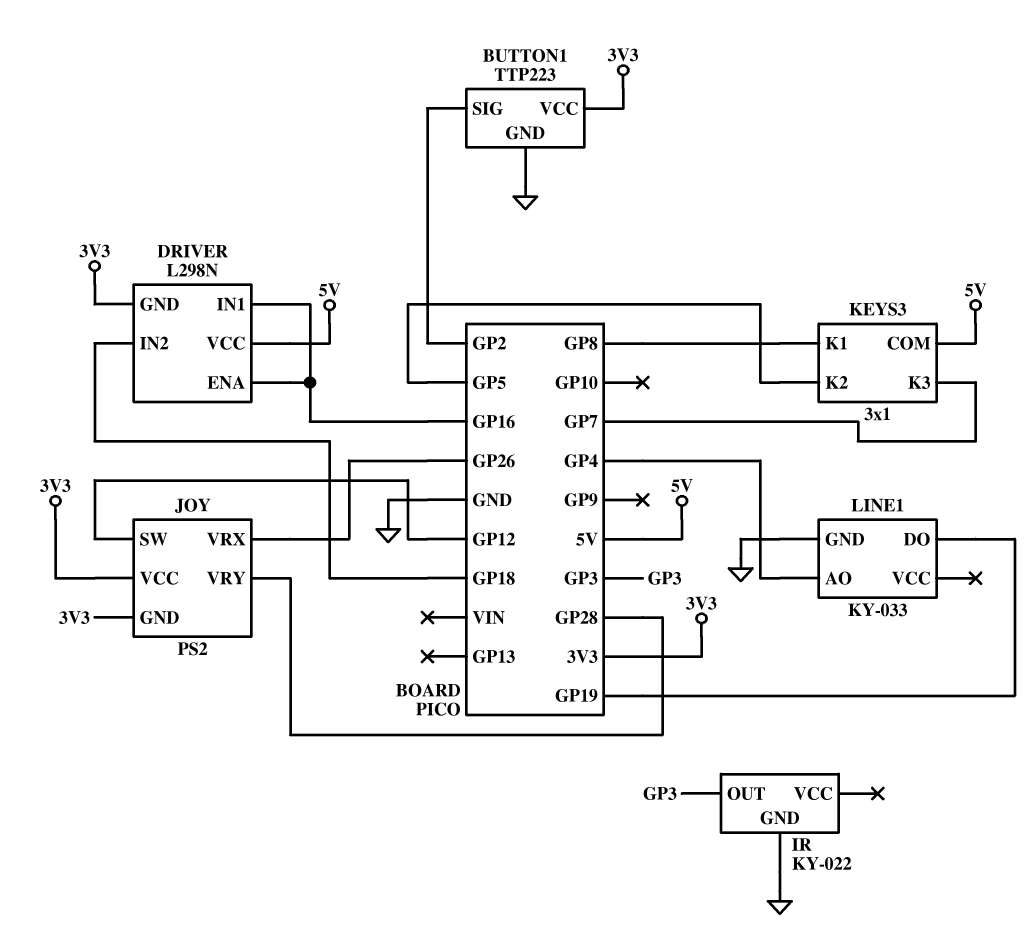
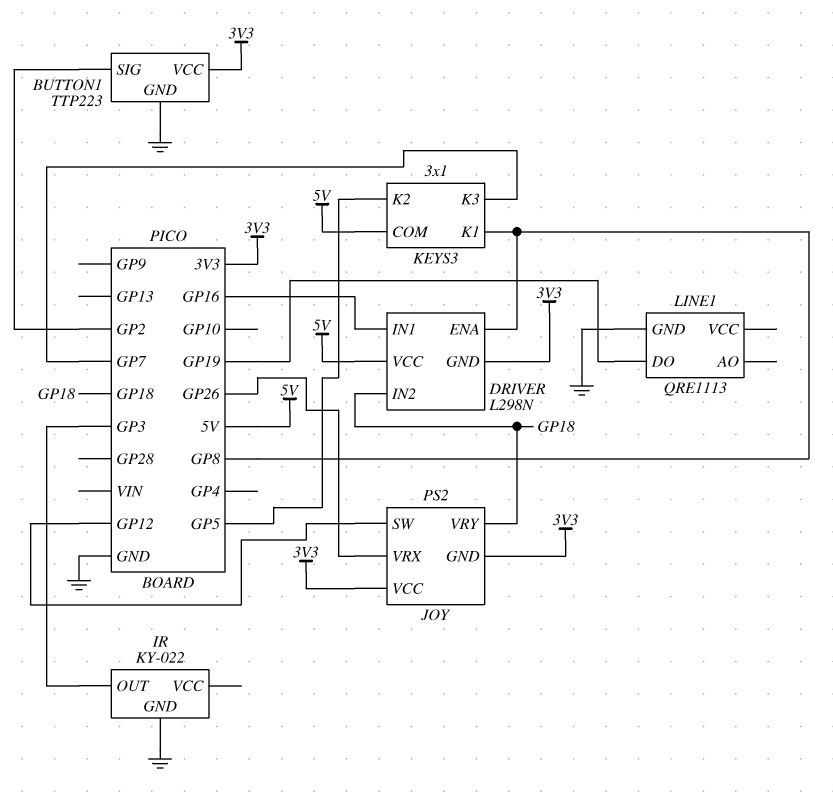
DRIVER pin ENA: GP16 -> GP8
JOY pin VRY: GP28 -> GP18
LINE1: KY-033 -> QRE1113
LINE1 pin AO: GP4 -> none

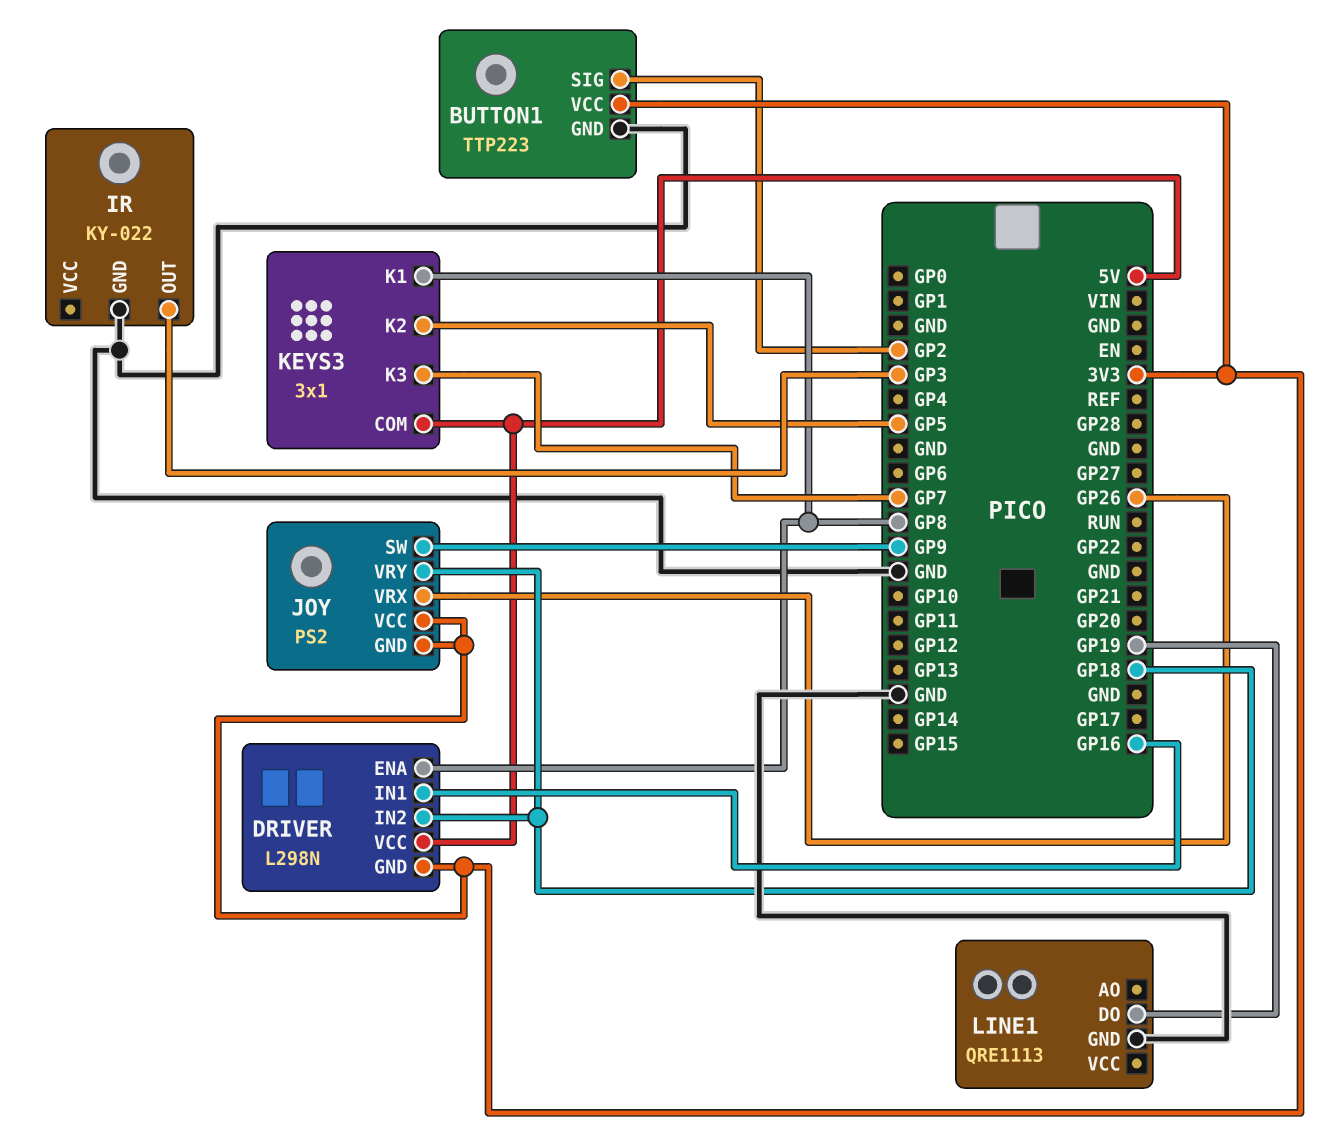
JOY pin SW: GP12 -> GP9

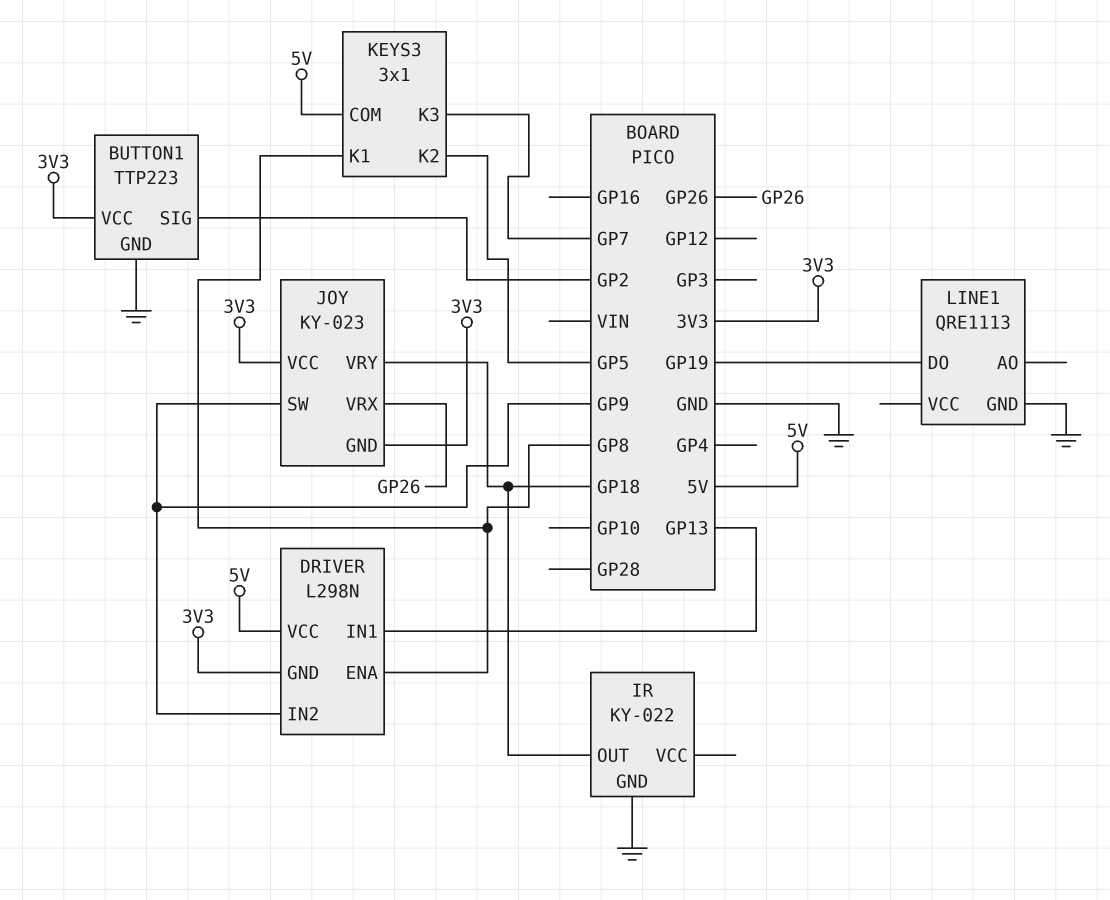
DRIVER pin IN1: GP16 -> GP13
DRIVER pin IN2: GP18 -> GP9
IR pin OUT: GP3 -> GP18
JOY: PS2 -> KY-023

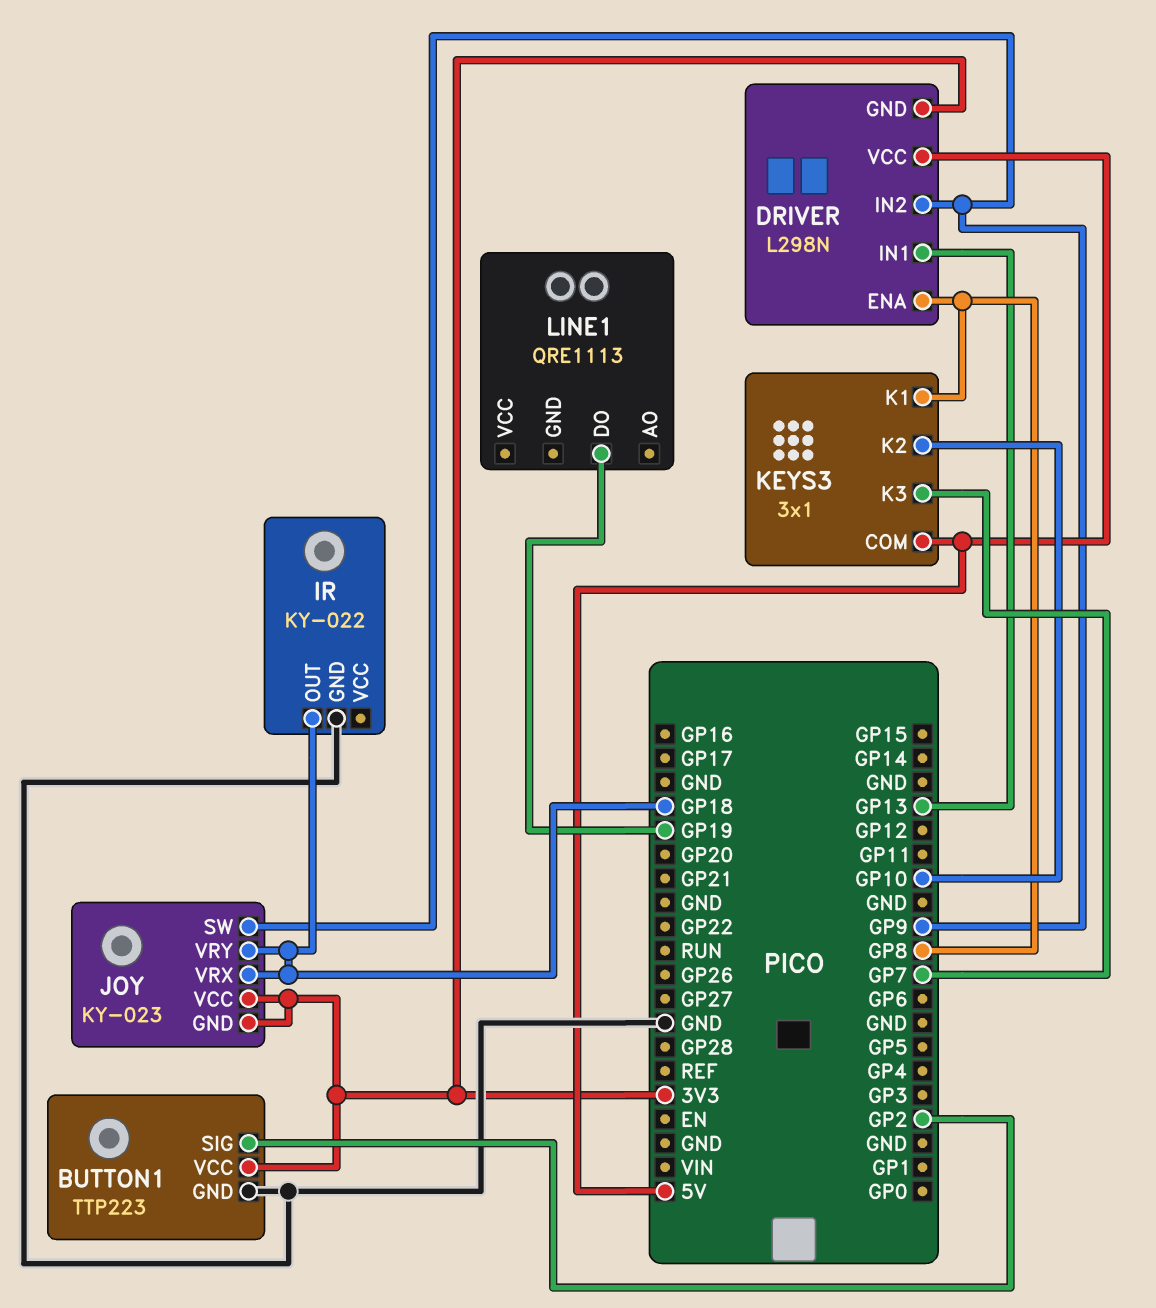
JOY pin VRX: GP26 -> GP18
KEYS3 pin K2: GP5 -> GP10
LINE1 pin GND: GND -> none

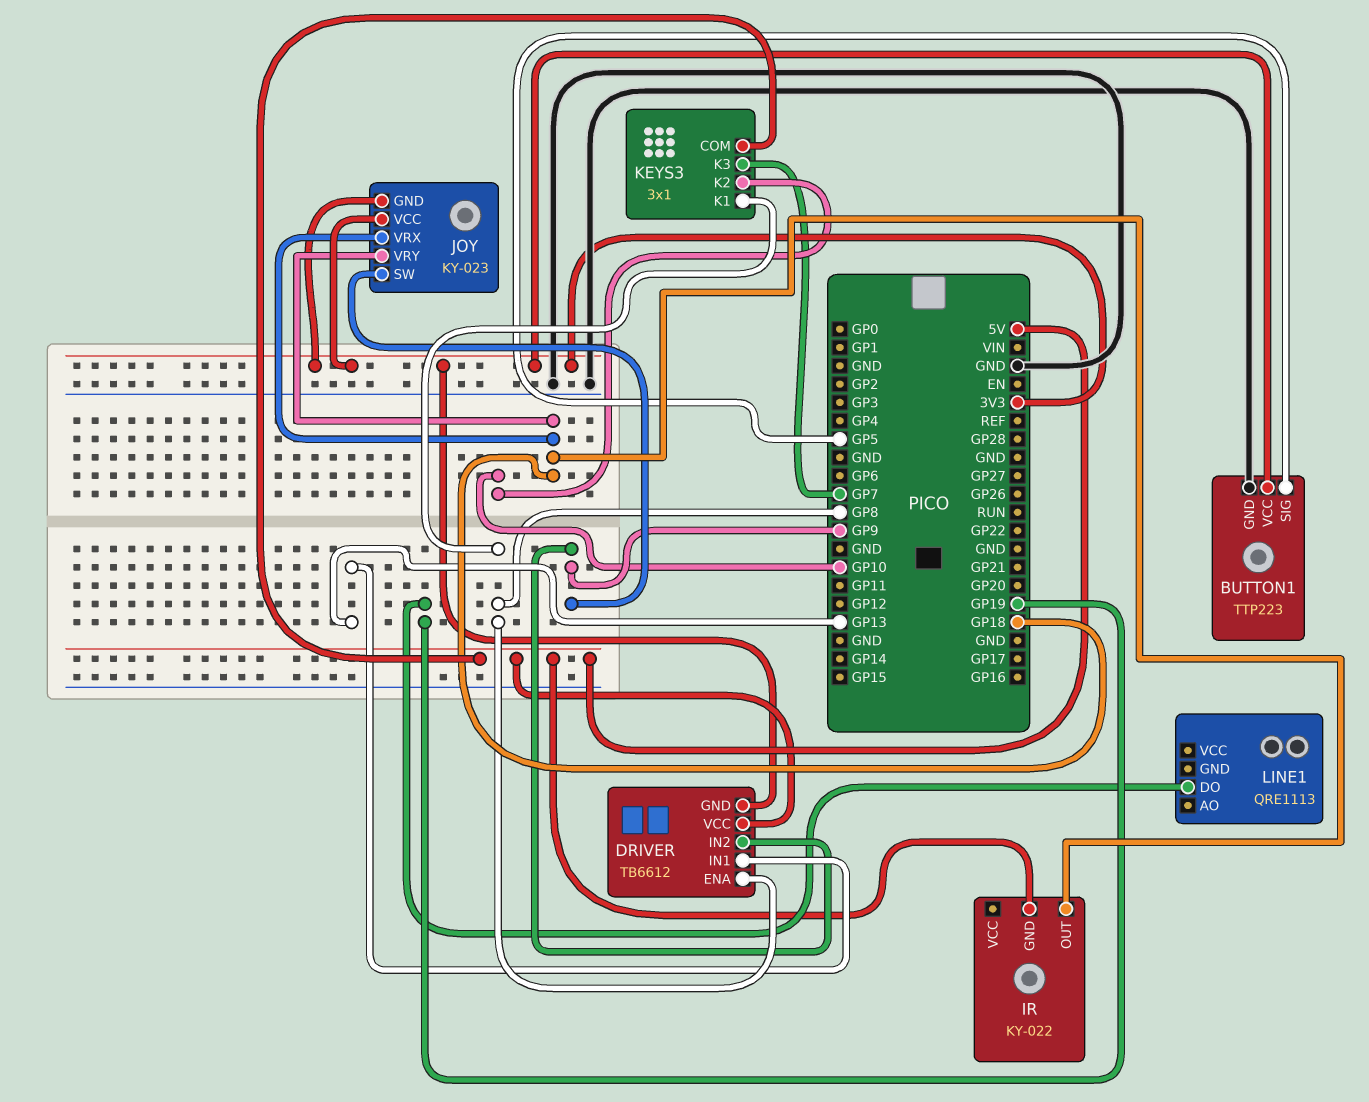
BUTTON1 pin SIG: GP2 -> GP5
DRIVER: L298N -> TB6612
IR pin GND: GND -> 5V

